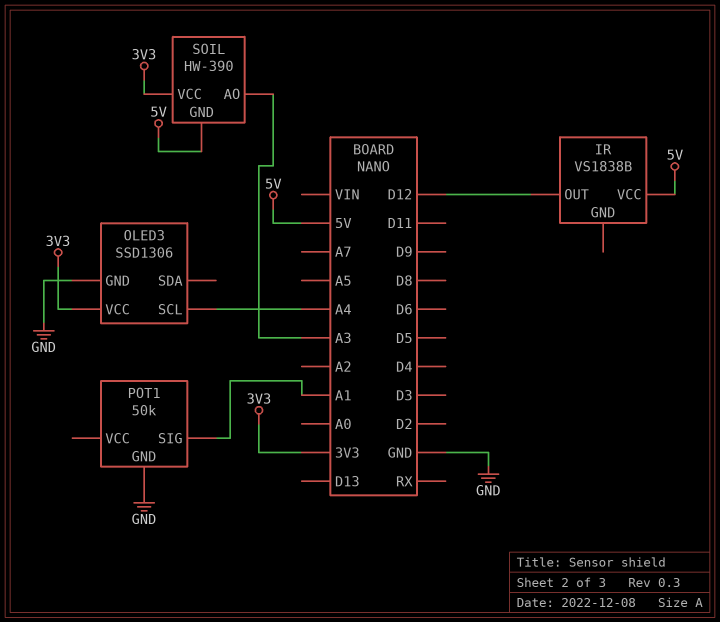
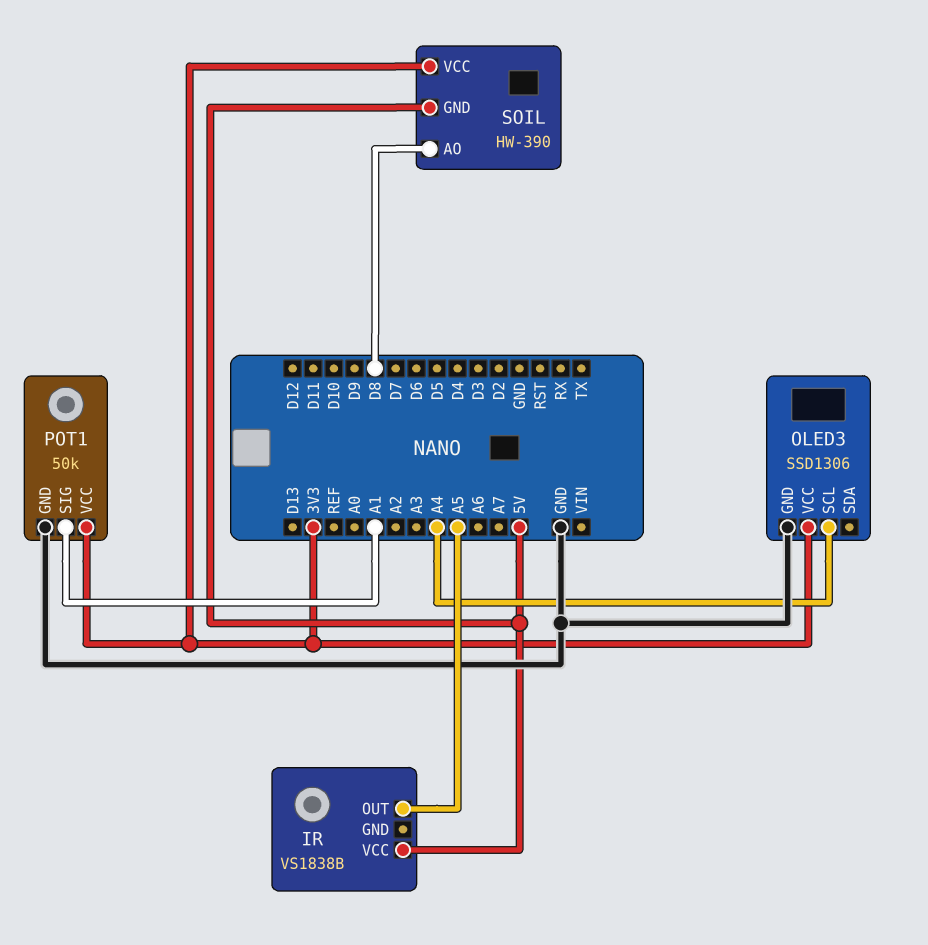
IR pin OUT: D12 -> A5
POT1 pin VCC: none -> 3V3
SOIL pin AO: A3 -> D8

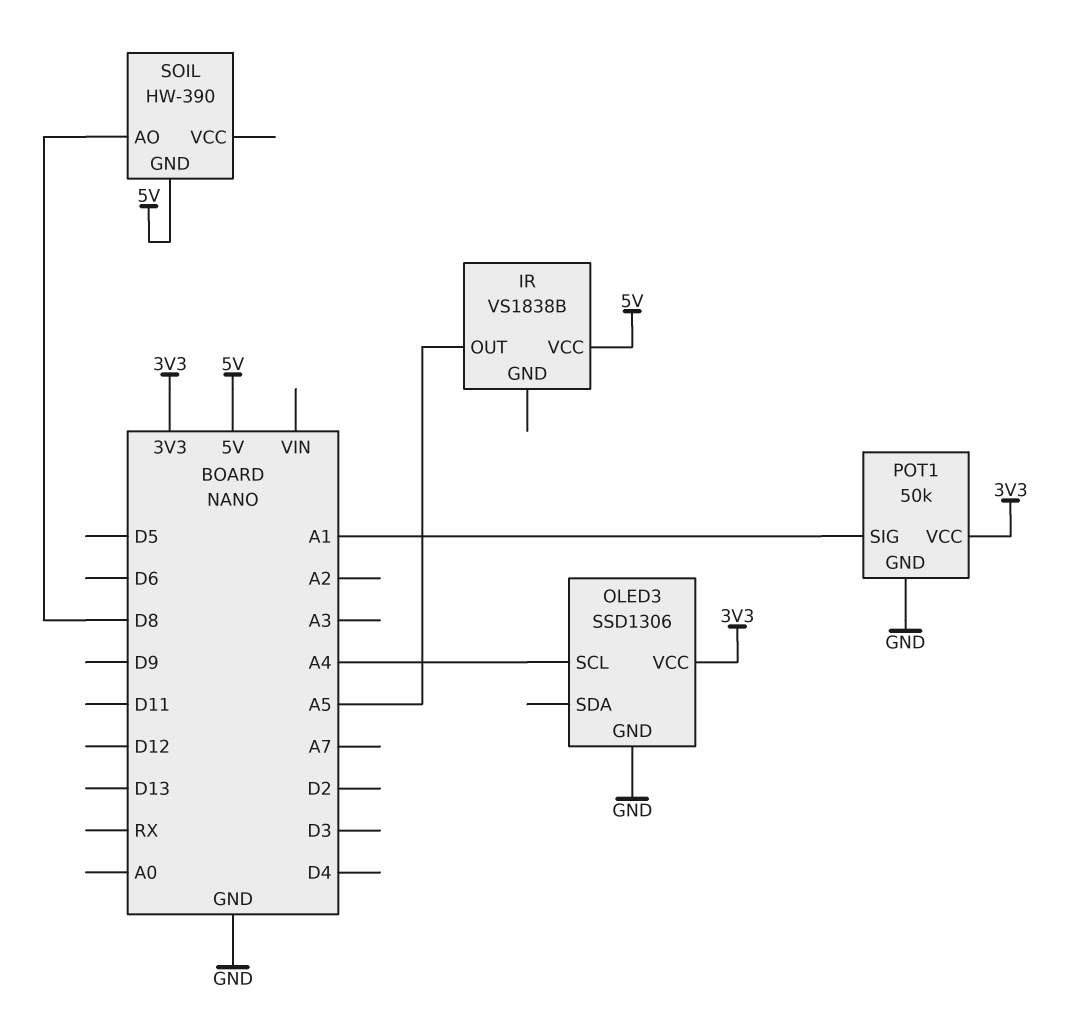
SOIL pin VCC: 3V3 -> none

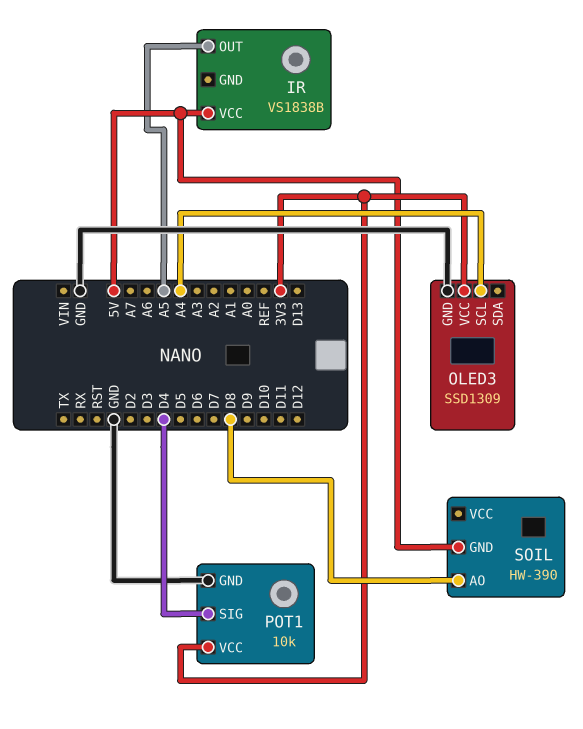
OLED3: SSD1306 -> SSD1309
POT1: 50k -> 10k
POT1 pin SIG: A1 -> D4

